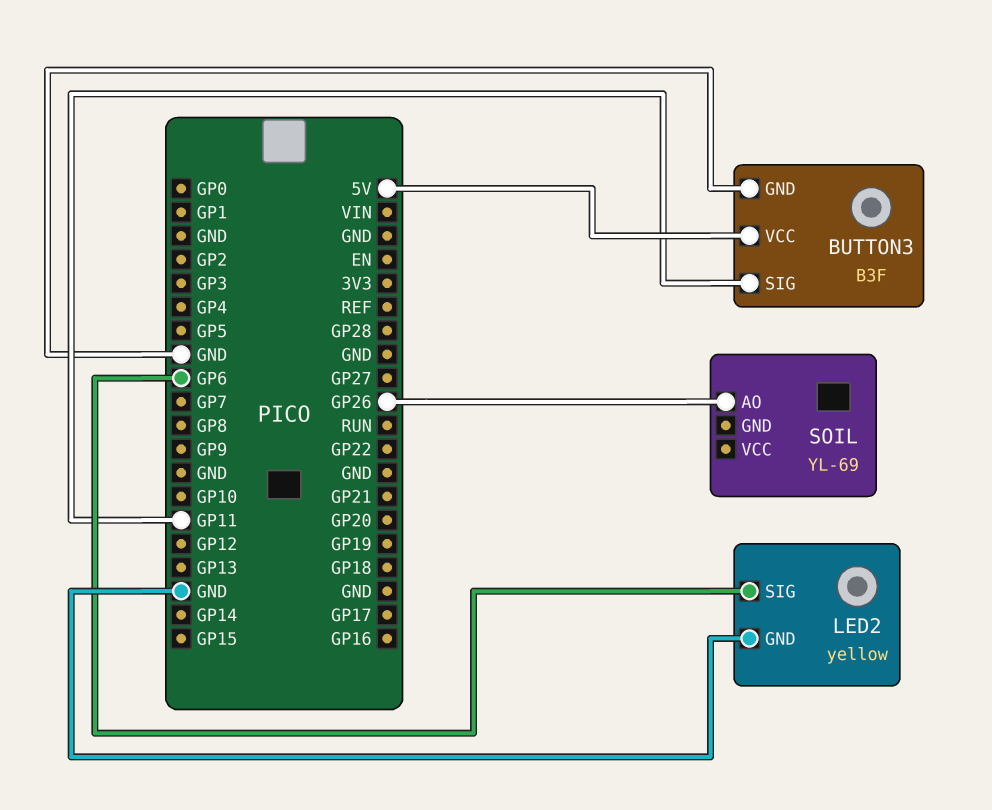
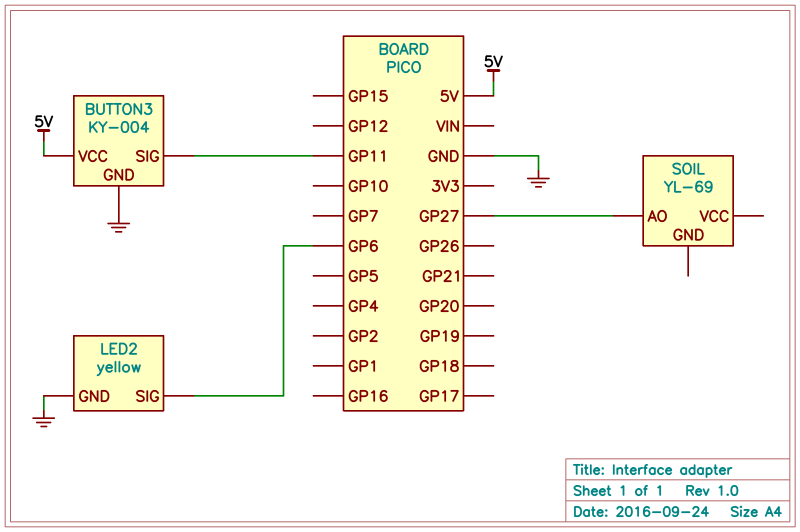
BUTTON3: B3F -> KY-004
SOIL pin AO: GP26 -> GP27

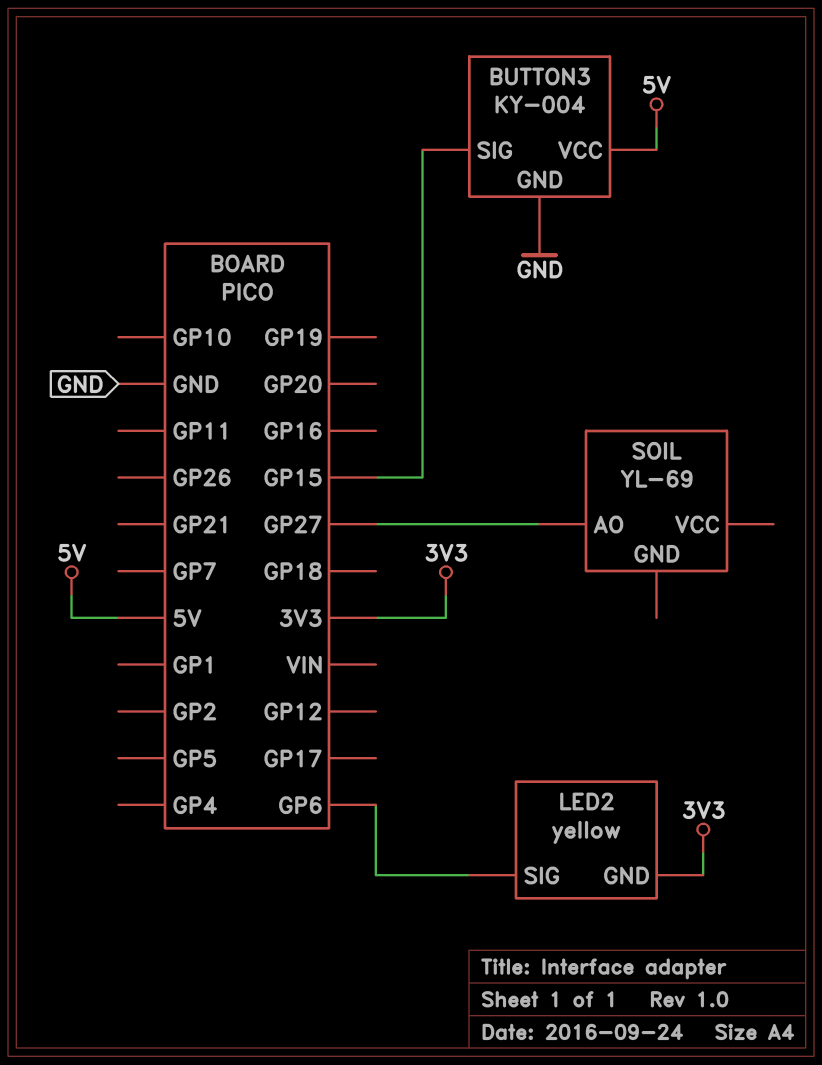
BUTTON3 pin SIG: GP11 -> GP15
LED2 pin GND: GND -> 3V3

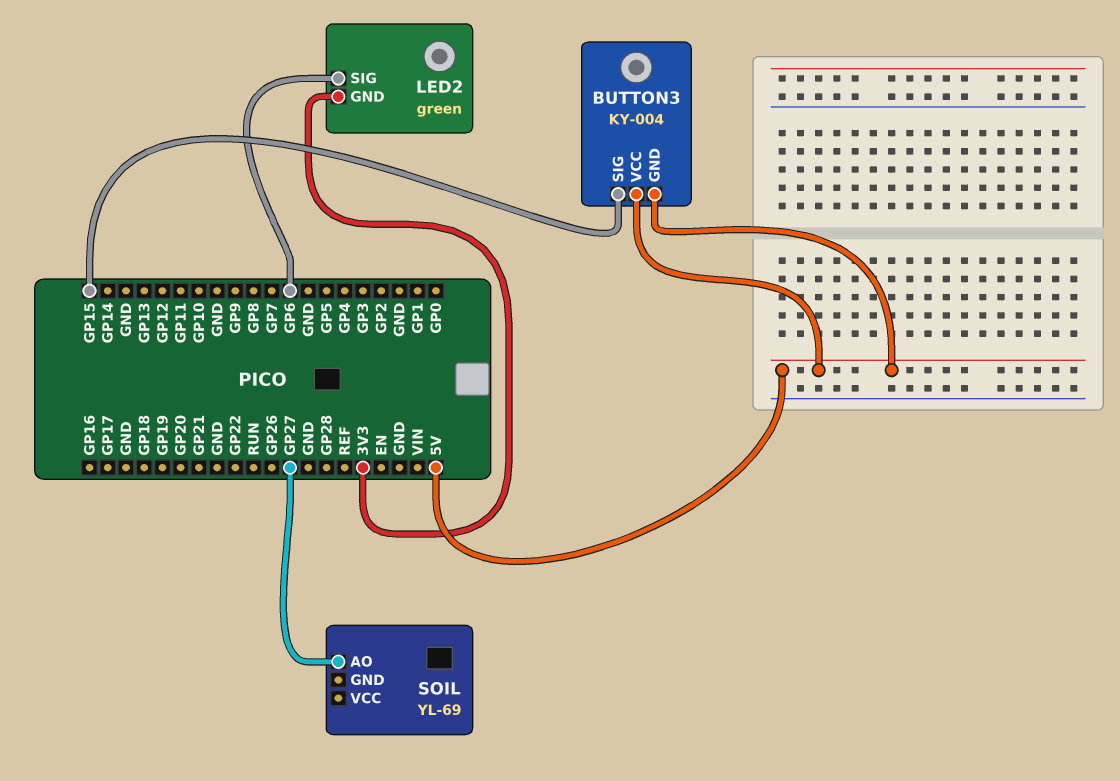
BUTTON3 pin GND: GND -> 5V
LED2: yellow -> green

